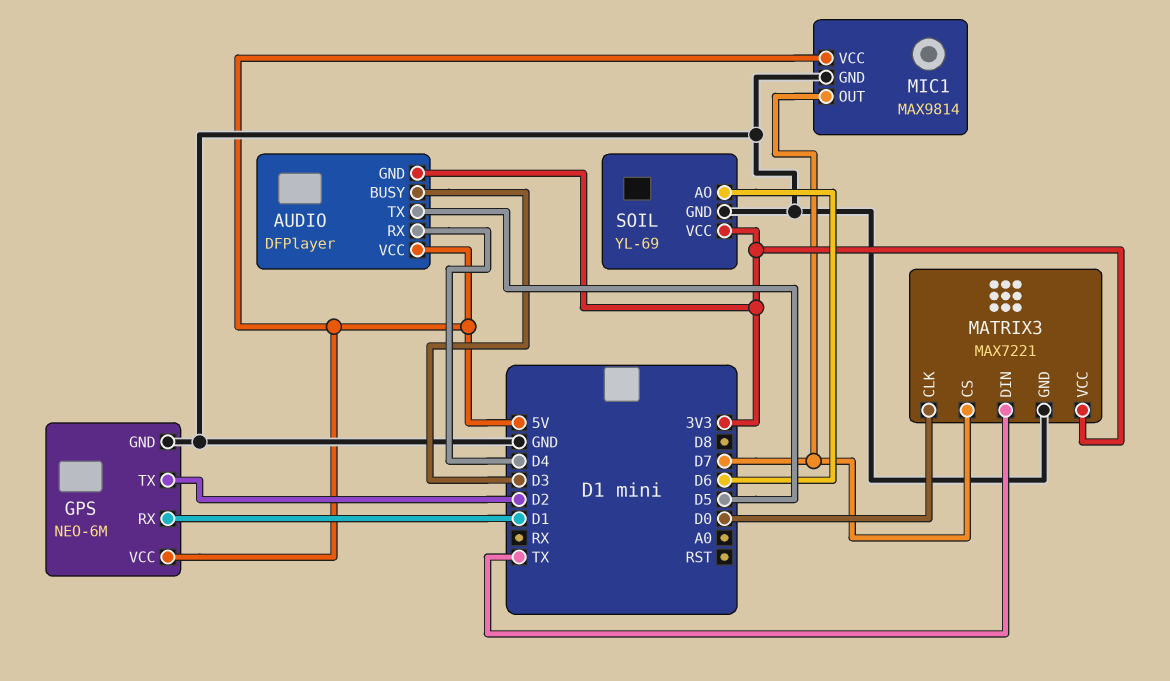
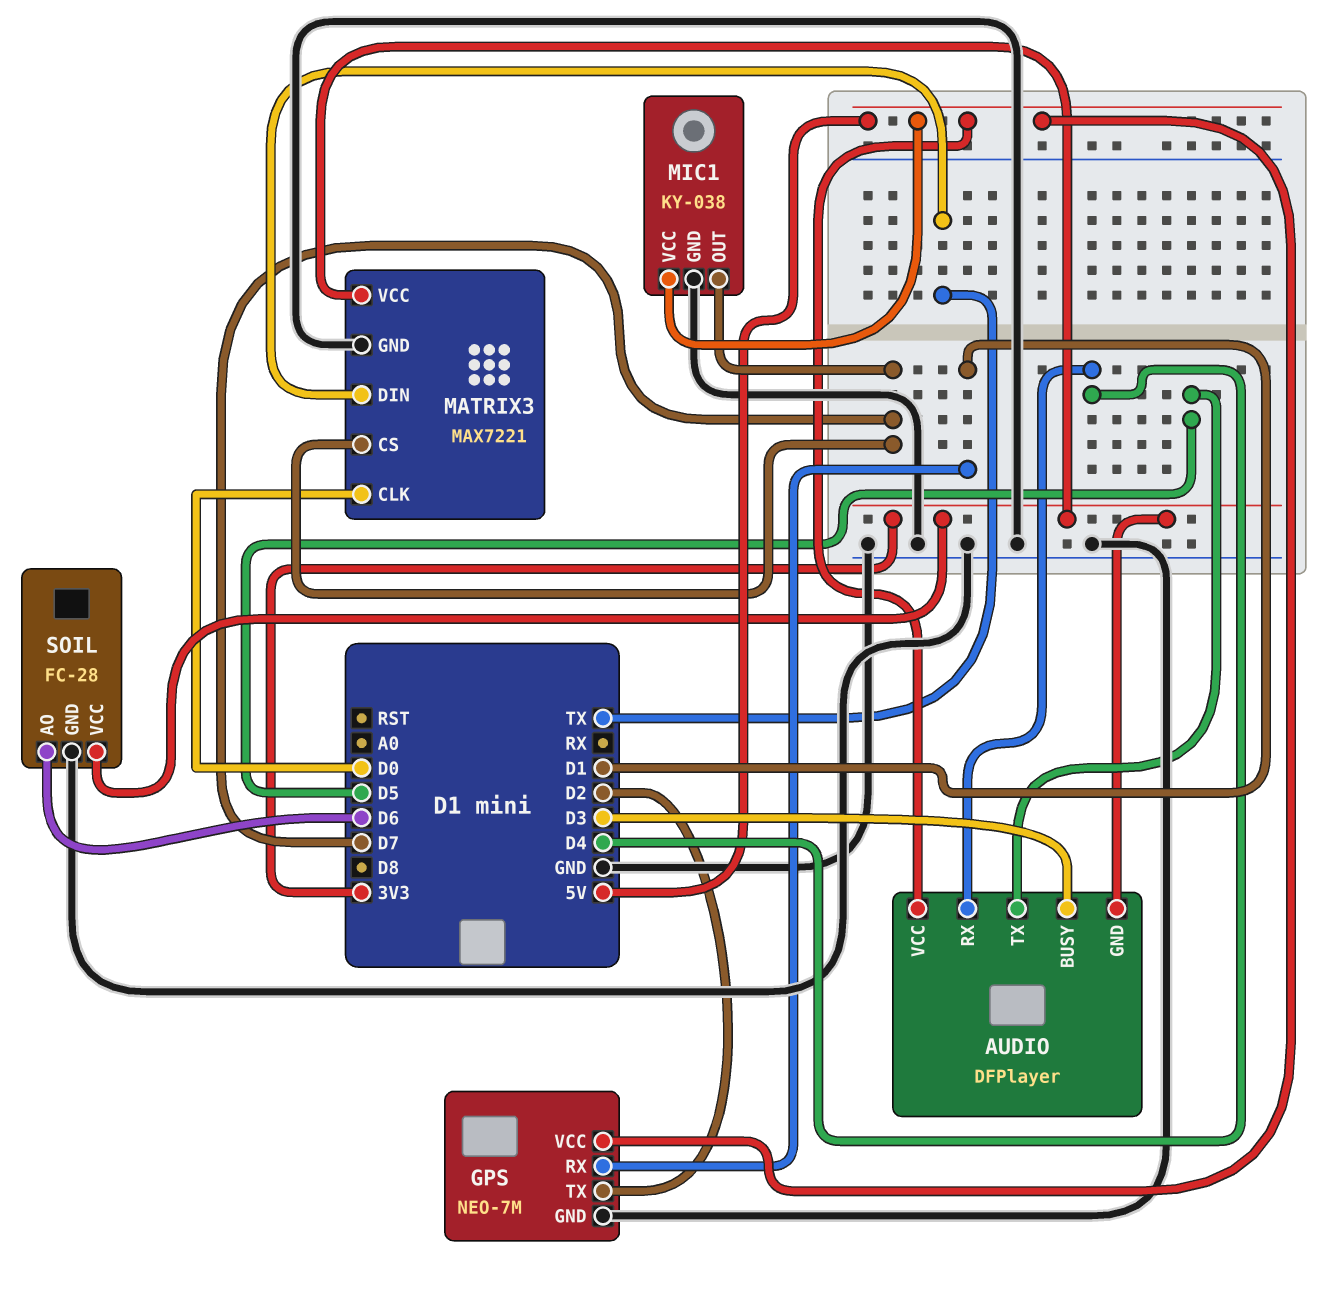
GPS: NEO-6M -> NEO-7M
MIC1: MAX9814 -> KY-038
SOIL: YL-69 -> FC-28

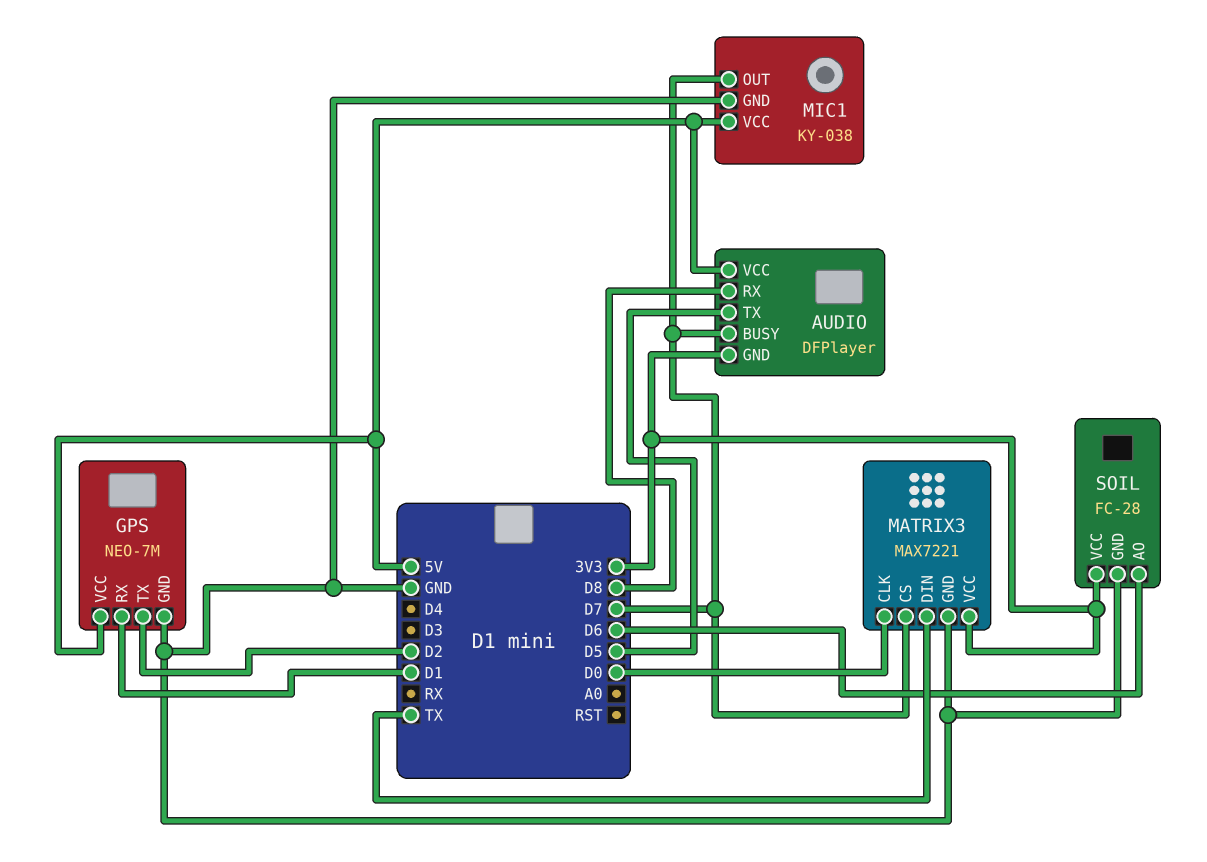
AUDIO pin BUSY: D3 -> D7
AUDIO pin RX: D4 -> D8

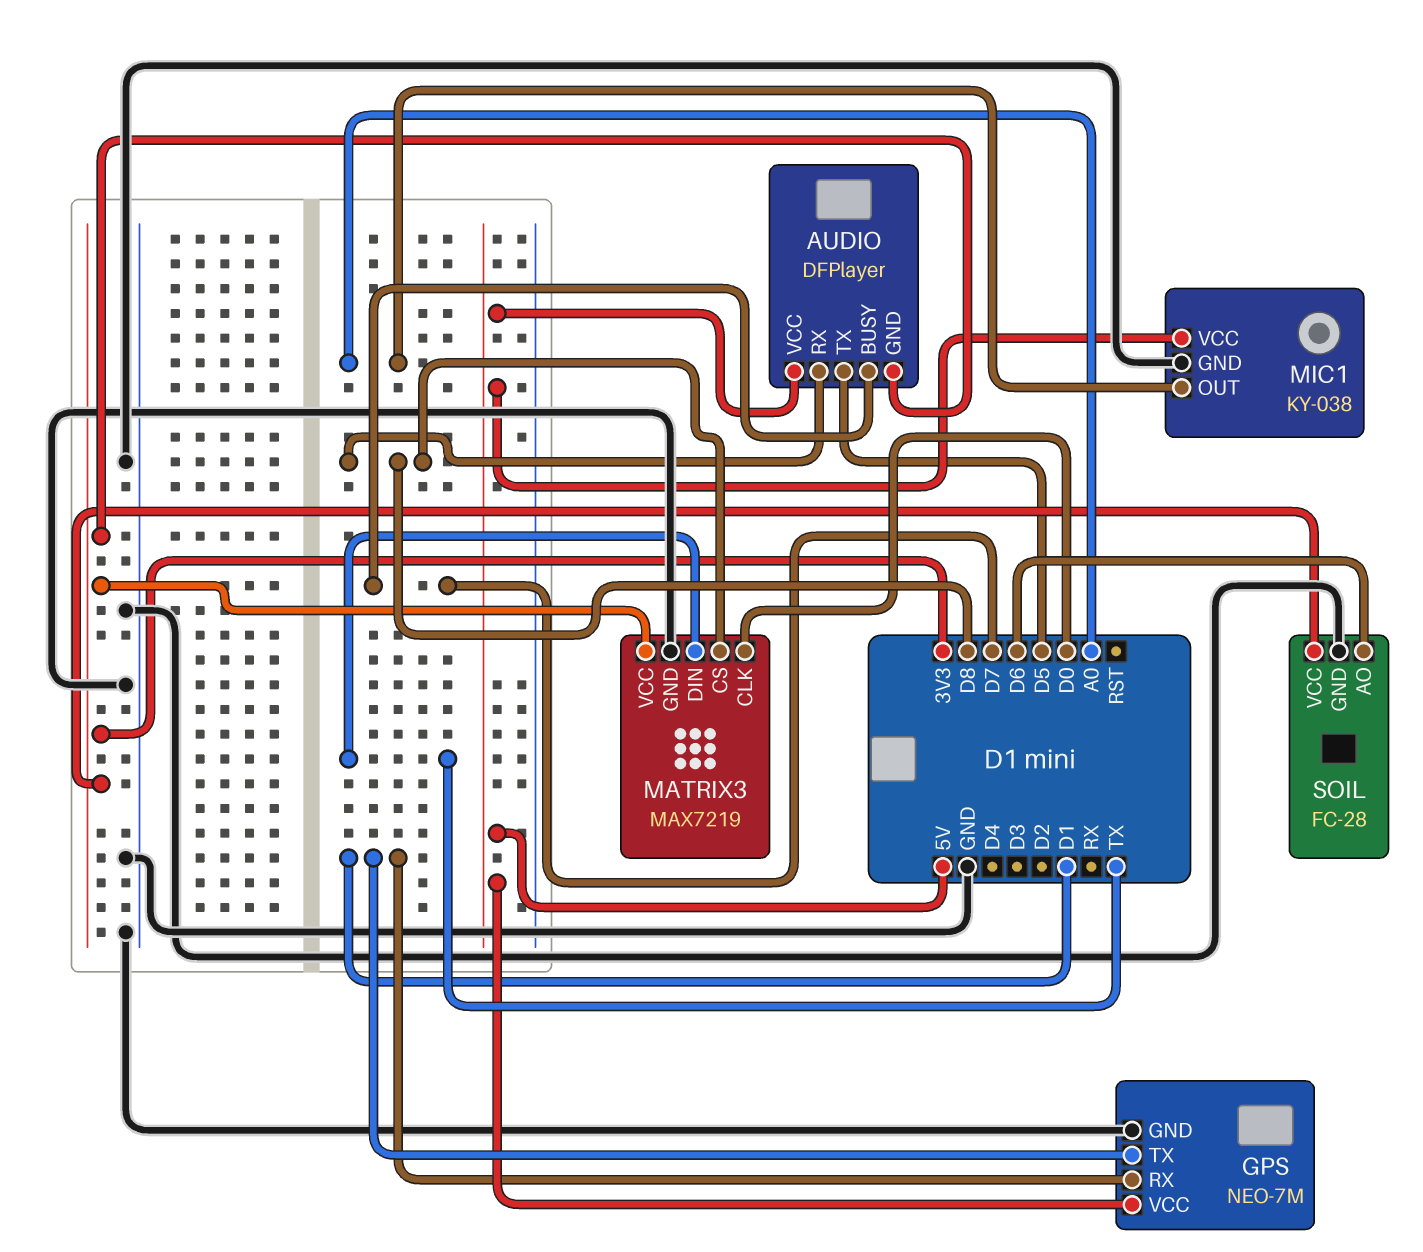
GPS pin TX: D2 -> D1
MATRIX3: MAX7221 -> MAX7219
MATRIX3 pin CS: D7 -> D8
MIC1 pin OUT: D7 -> A0

